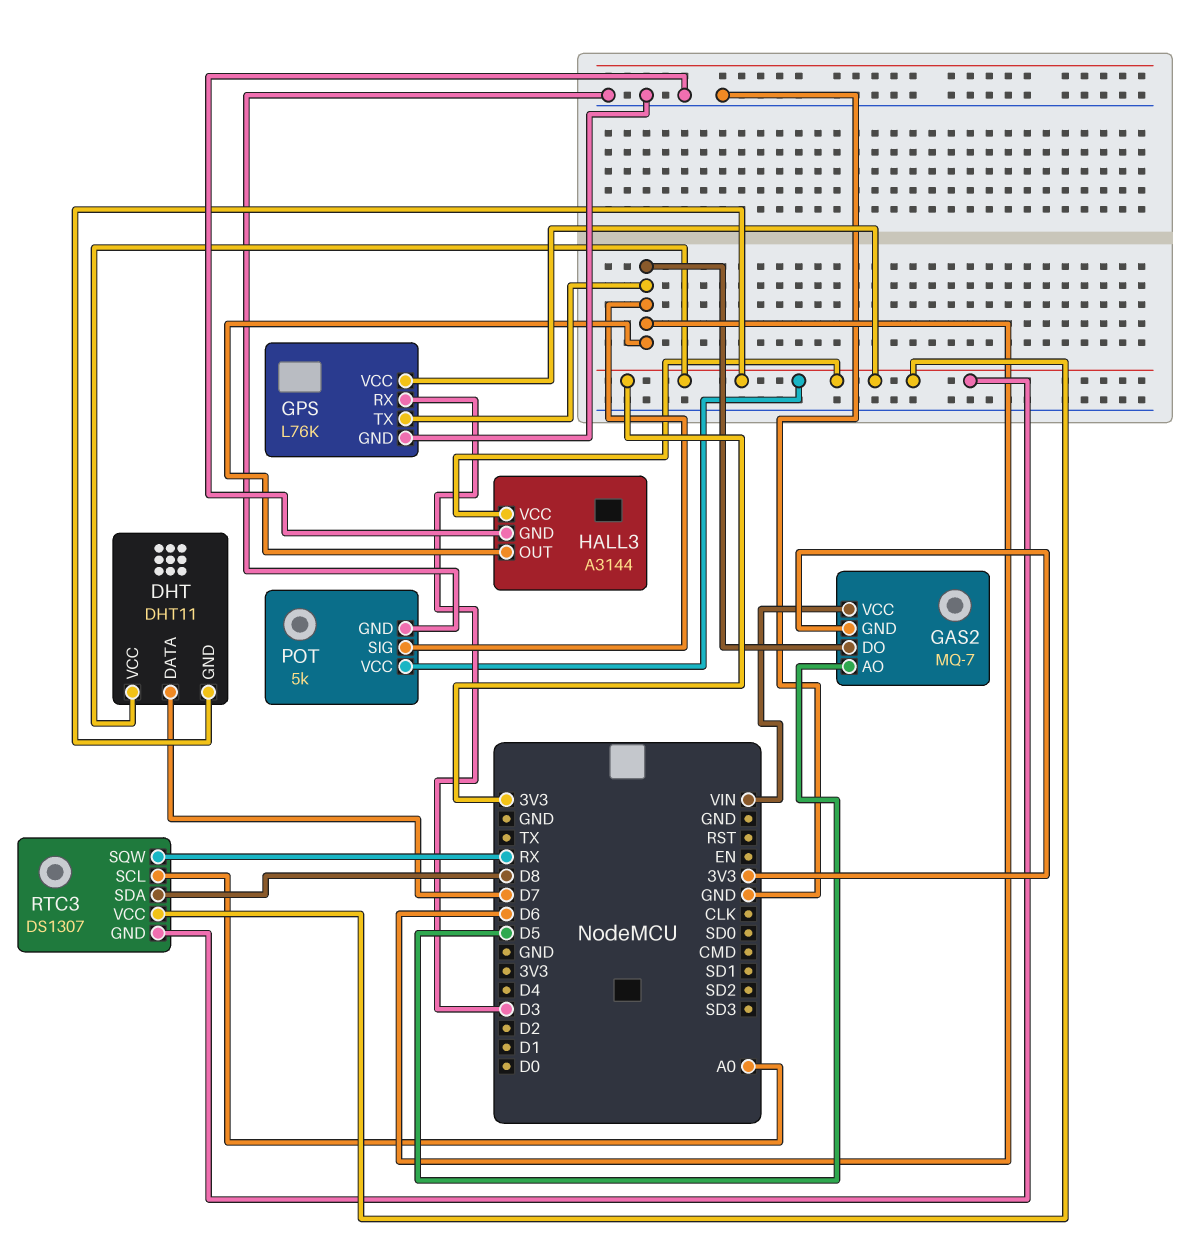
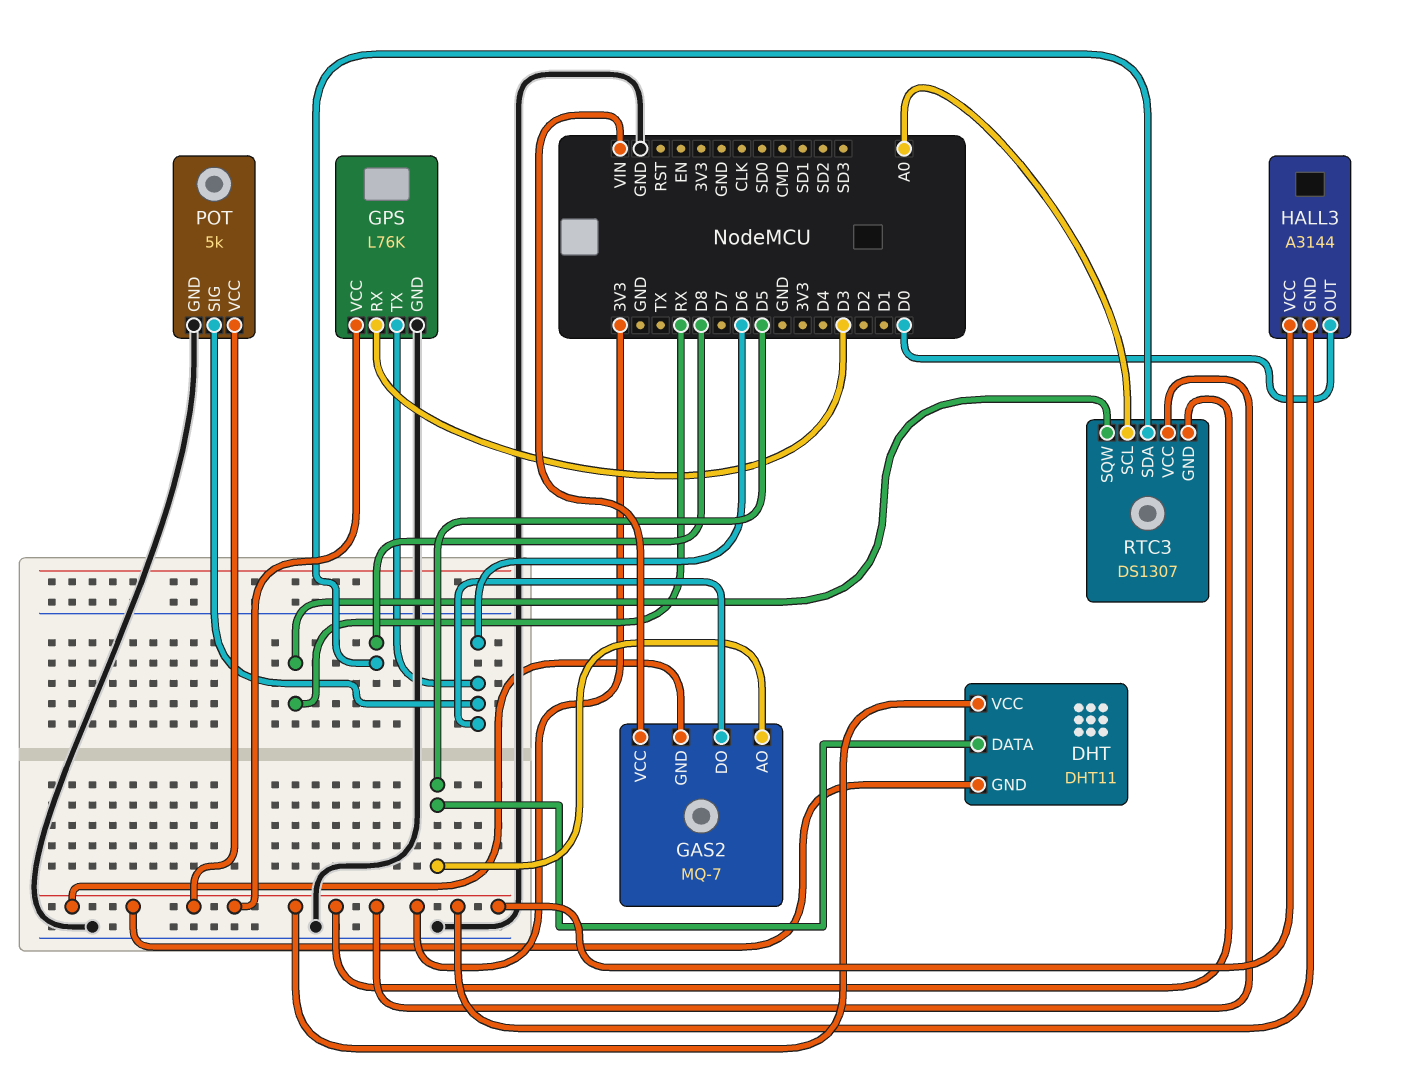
DHT pin DATA: D7 -> D5
HALL3 pin GND: GND -> 3V3
HALL3 pin OUT: D6 -> D0

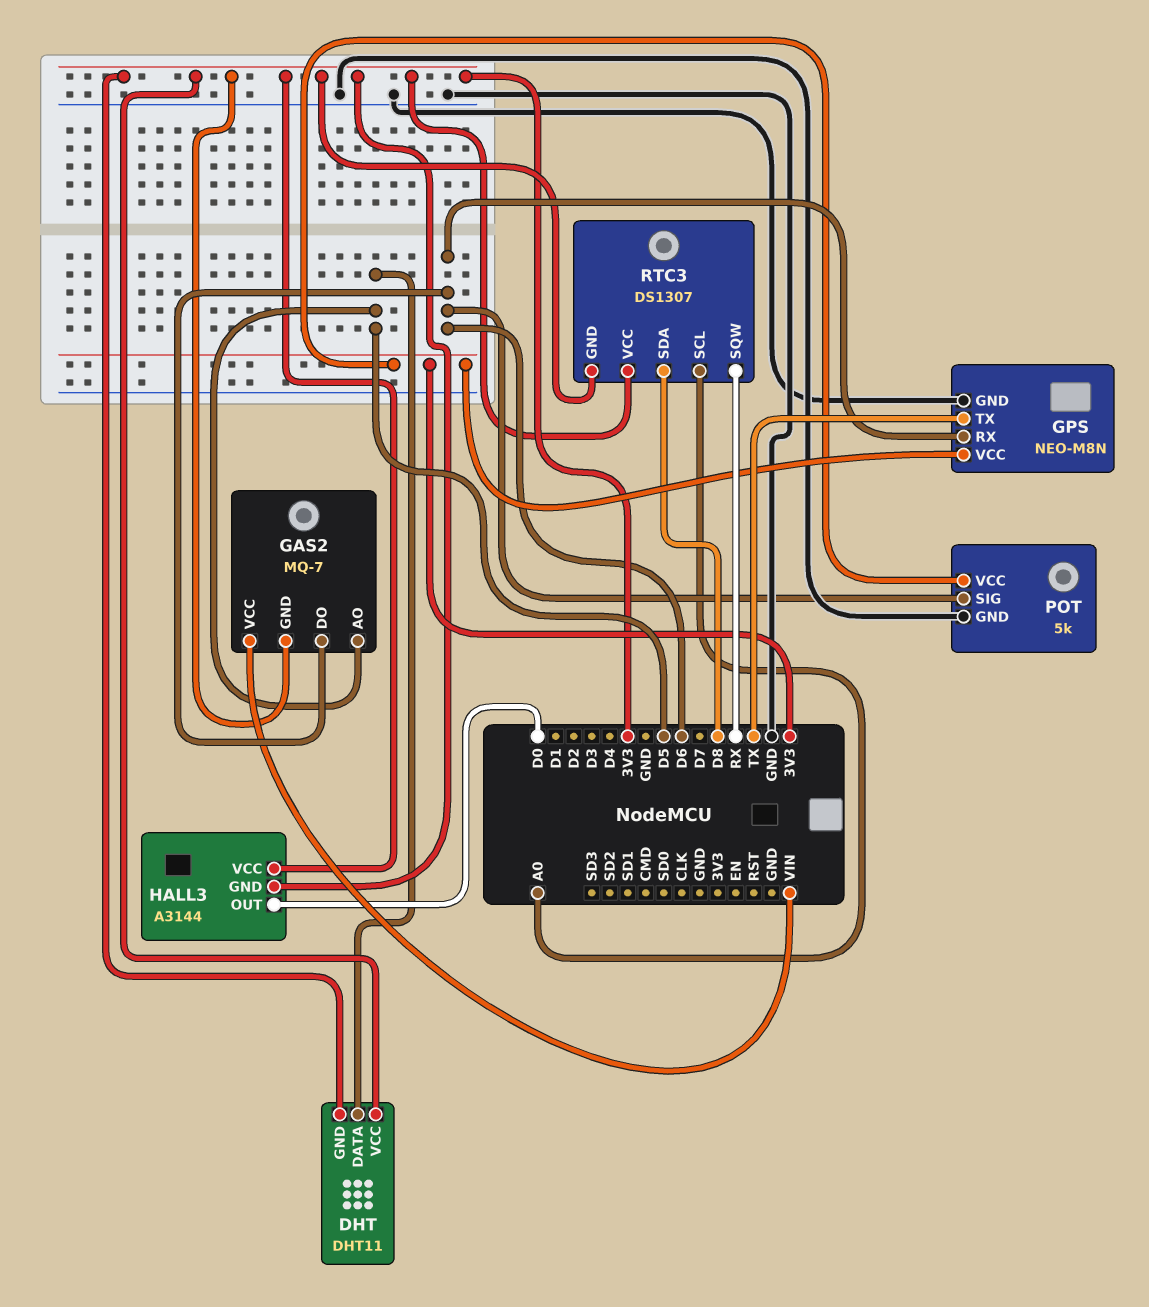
GPS: L76K -> NEO-M8N
GPS pin RX: D3 -> D6
GPS pin TX: D6 -> TX

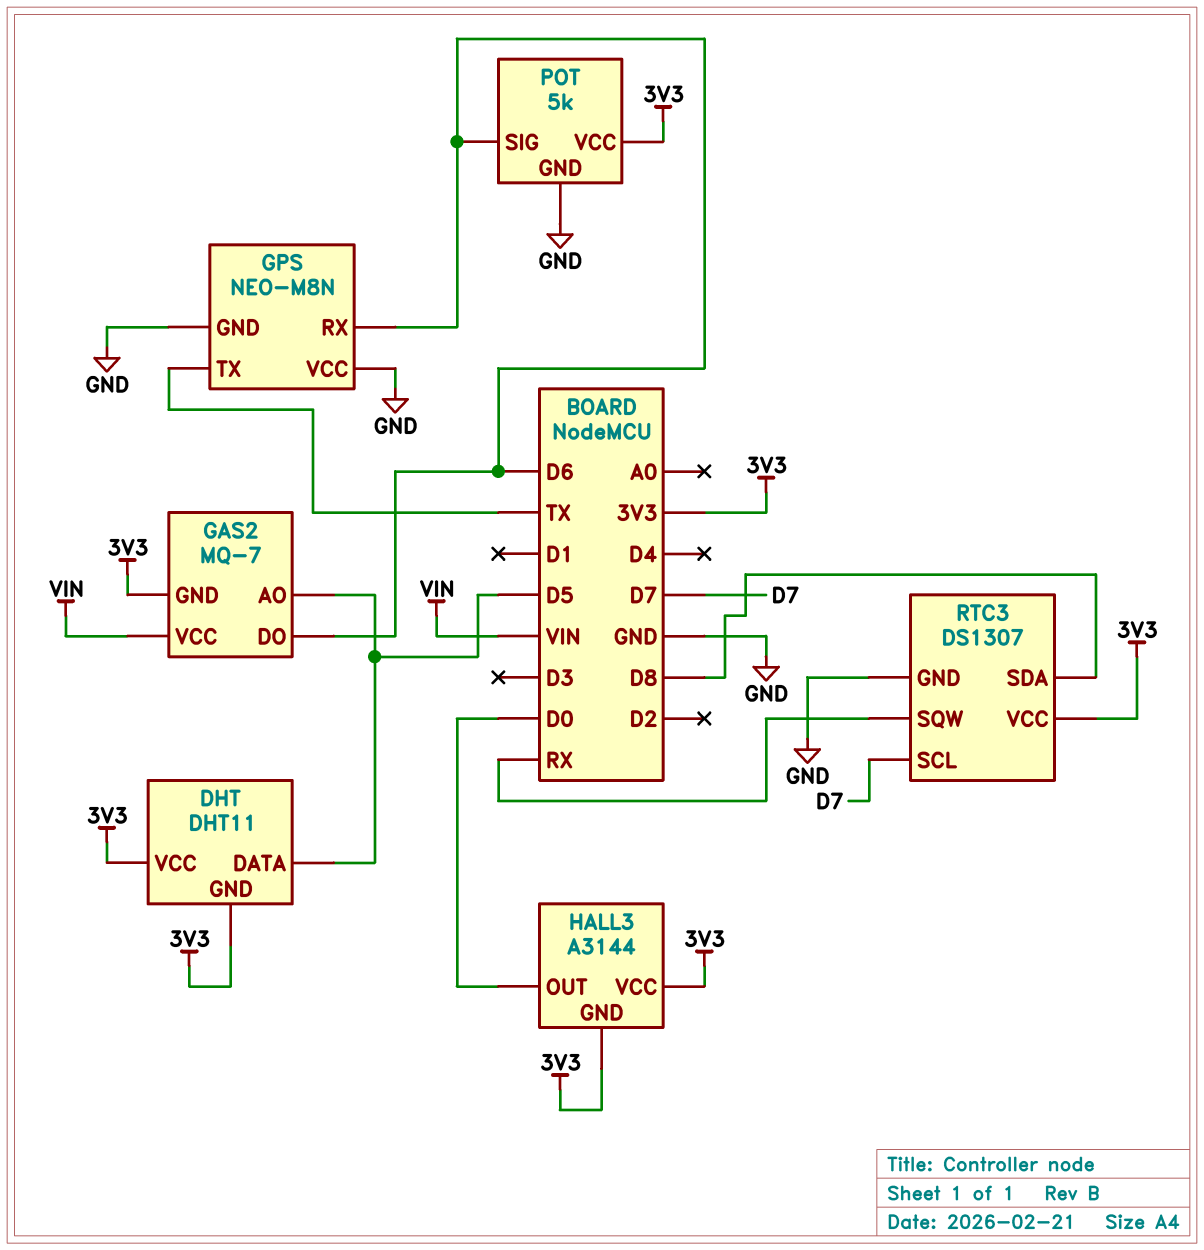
GPS pin VCC: 3V3 -> GND
RTC3 pin GND: 3V3 -> GND
RTC3 pin SCL: A0 -> D7

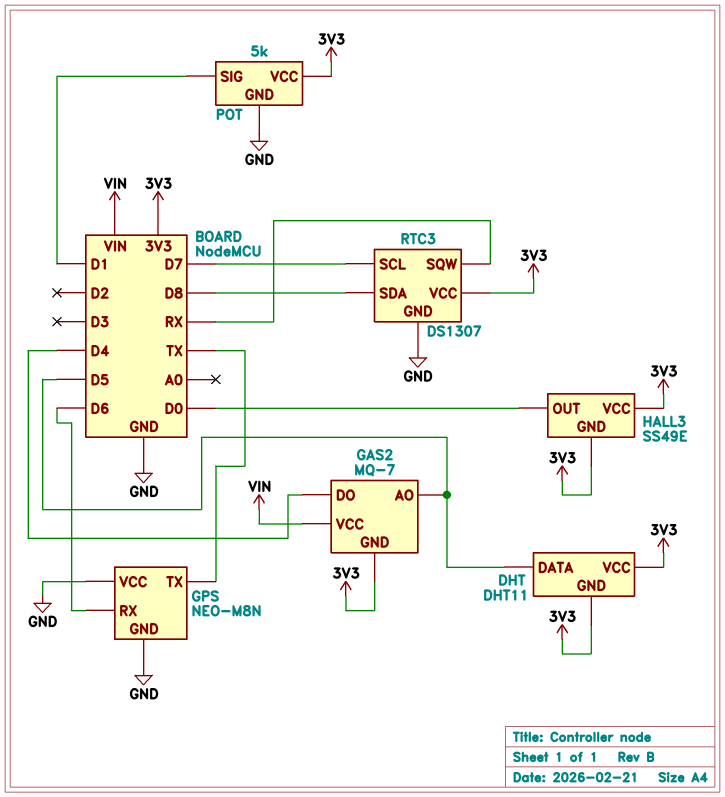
GAS2 pin DO: D6 -> D4
HALL3: A3144 -> SS49E
POT pin SIG: D6 -> D1

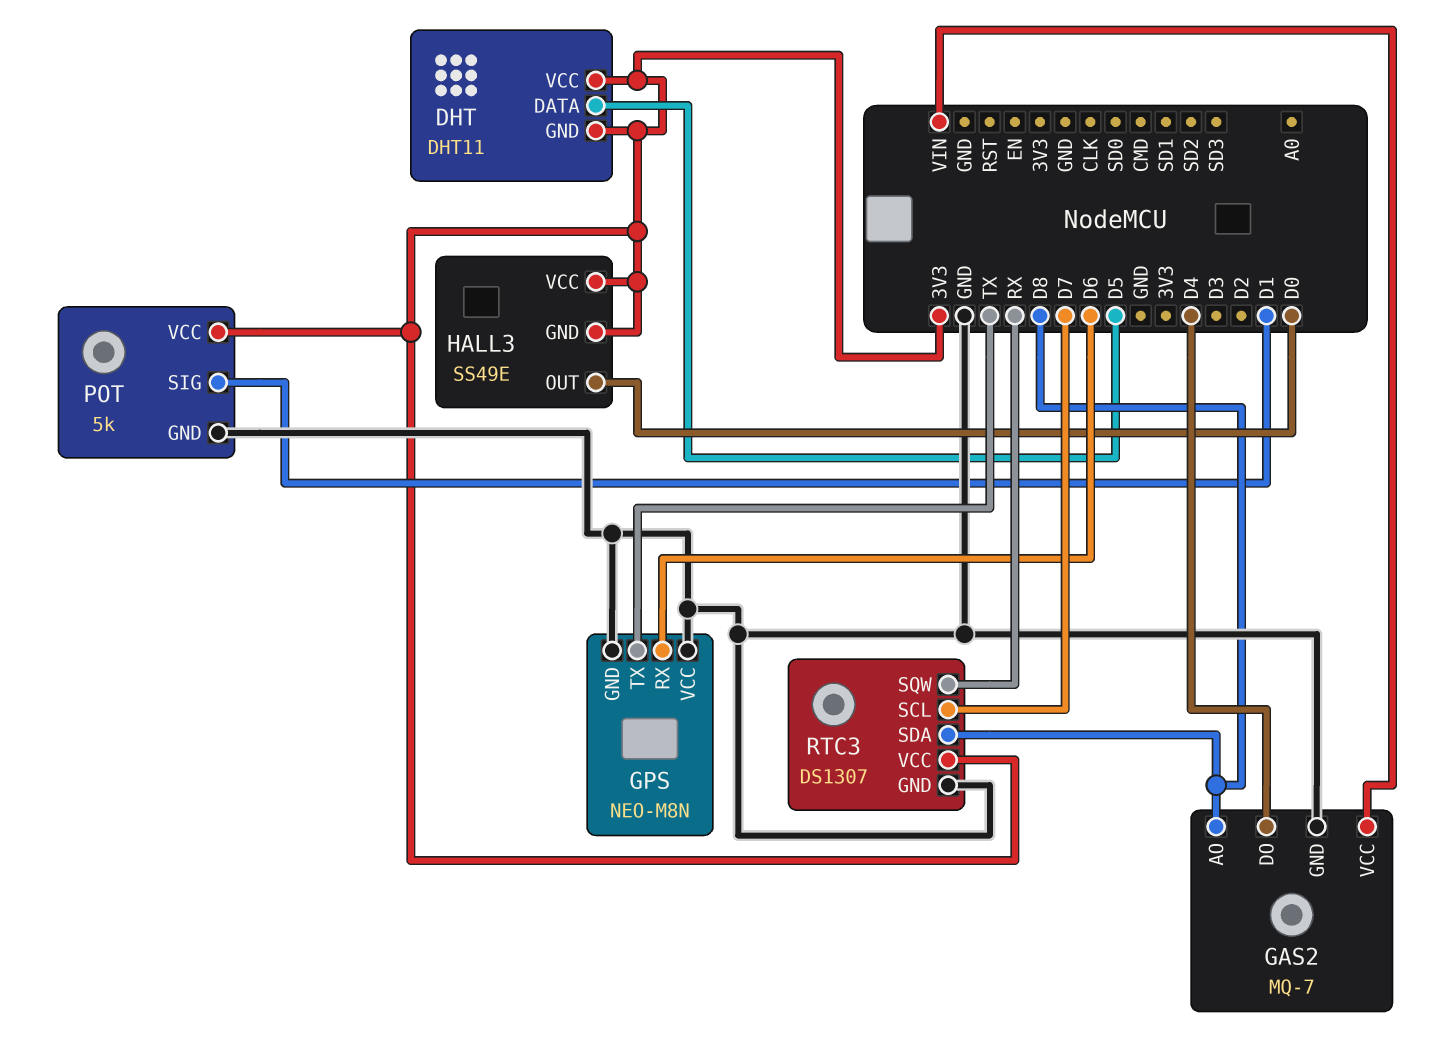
GAS2 pin AO: D5 -> D8
GAS2 pin GND: 3V3 -> GND

